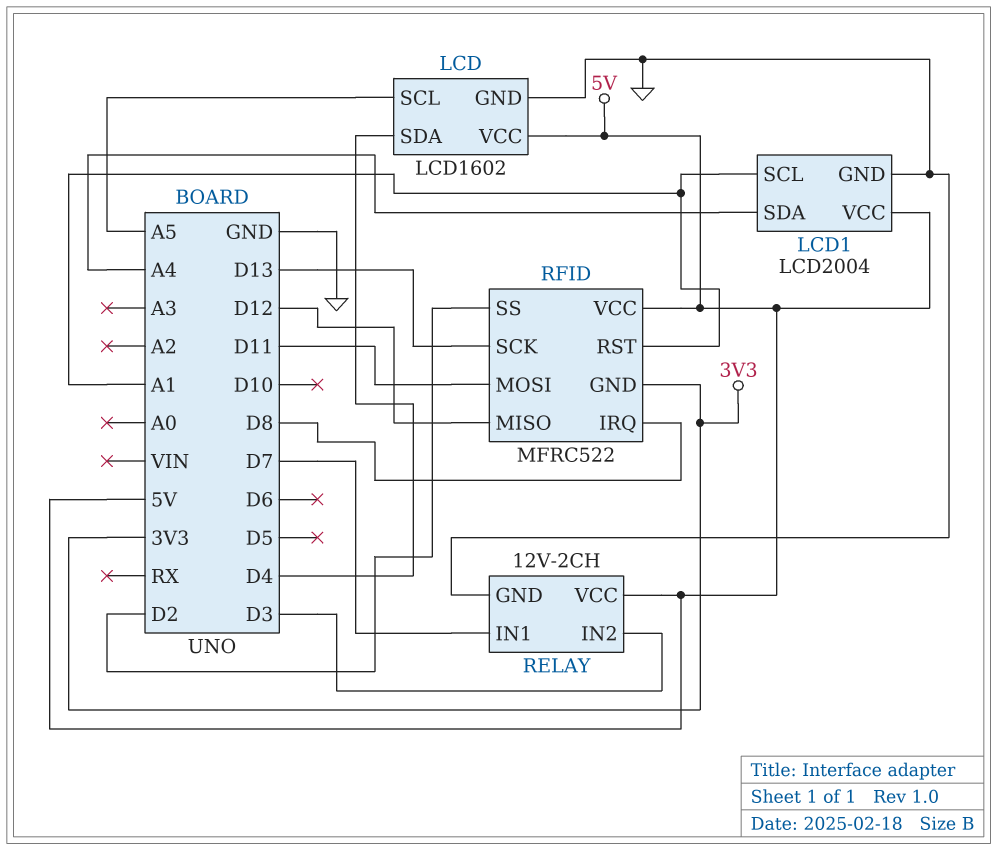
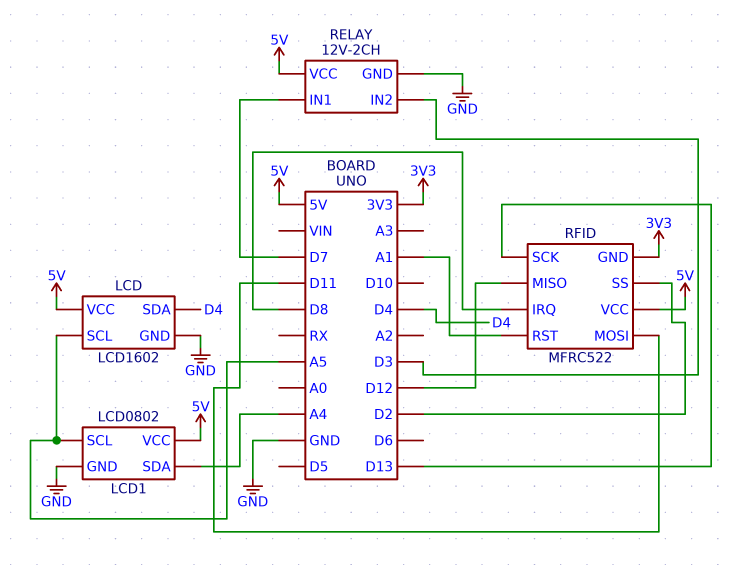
LCD1: LCD2004 -> LCD0802
LCD1 pin SCL: A1 -> A5

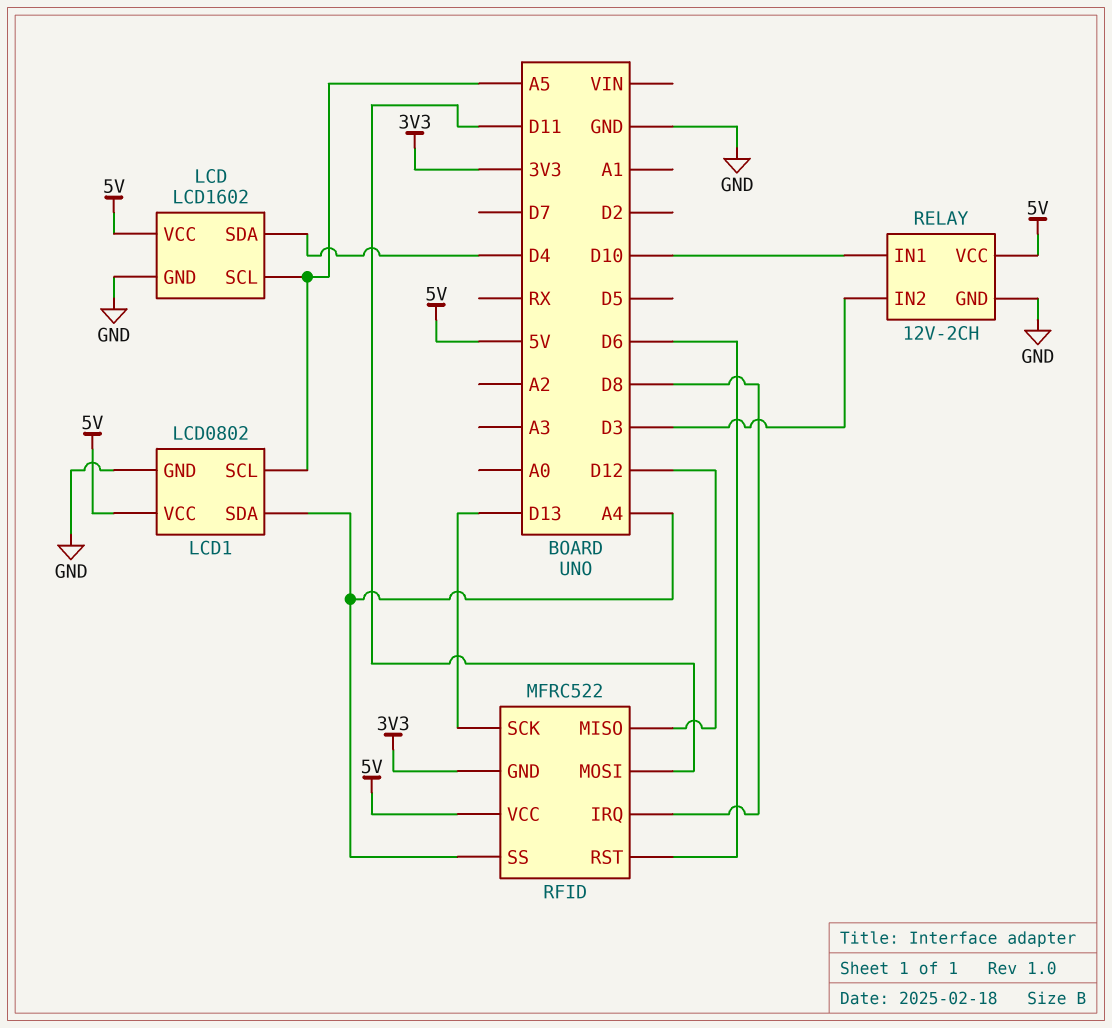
RELAY pin IN1: D7 -> D10
RFID pin RST: A1 -> D6
RFID pin SS: D2 -> A4

